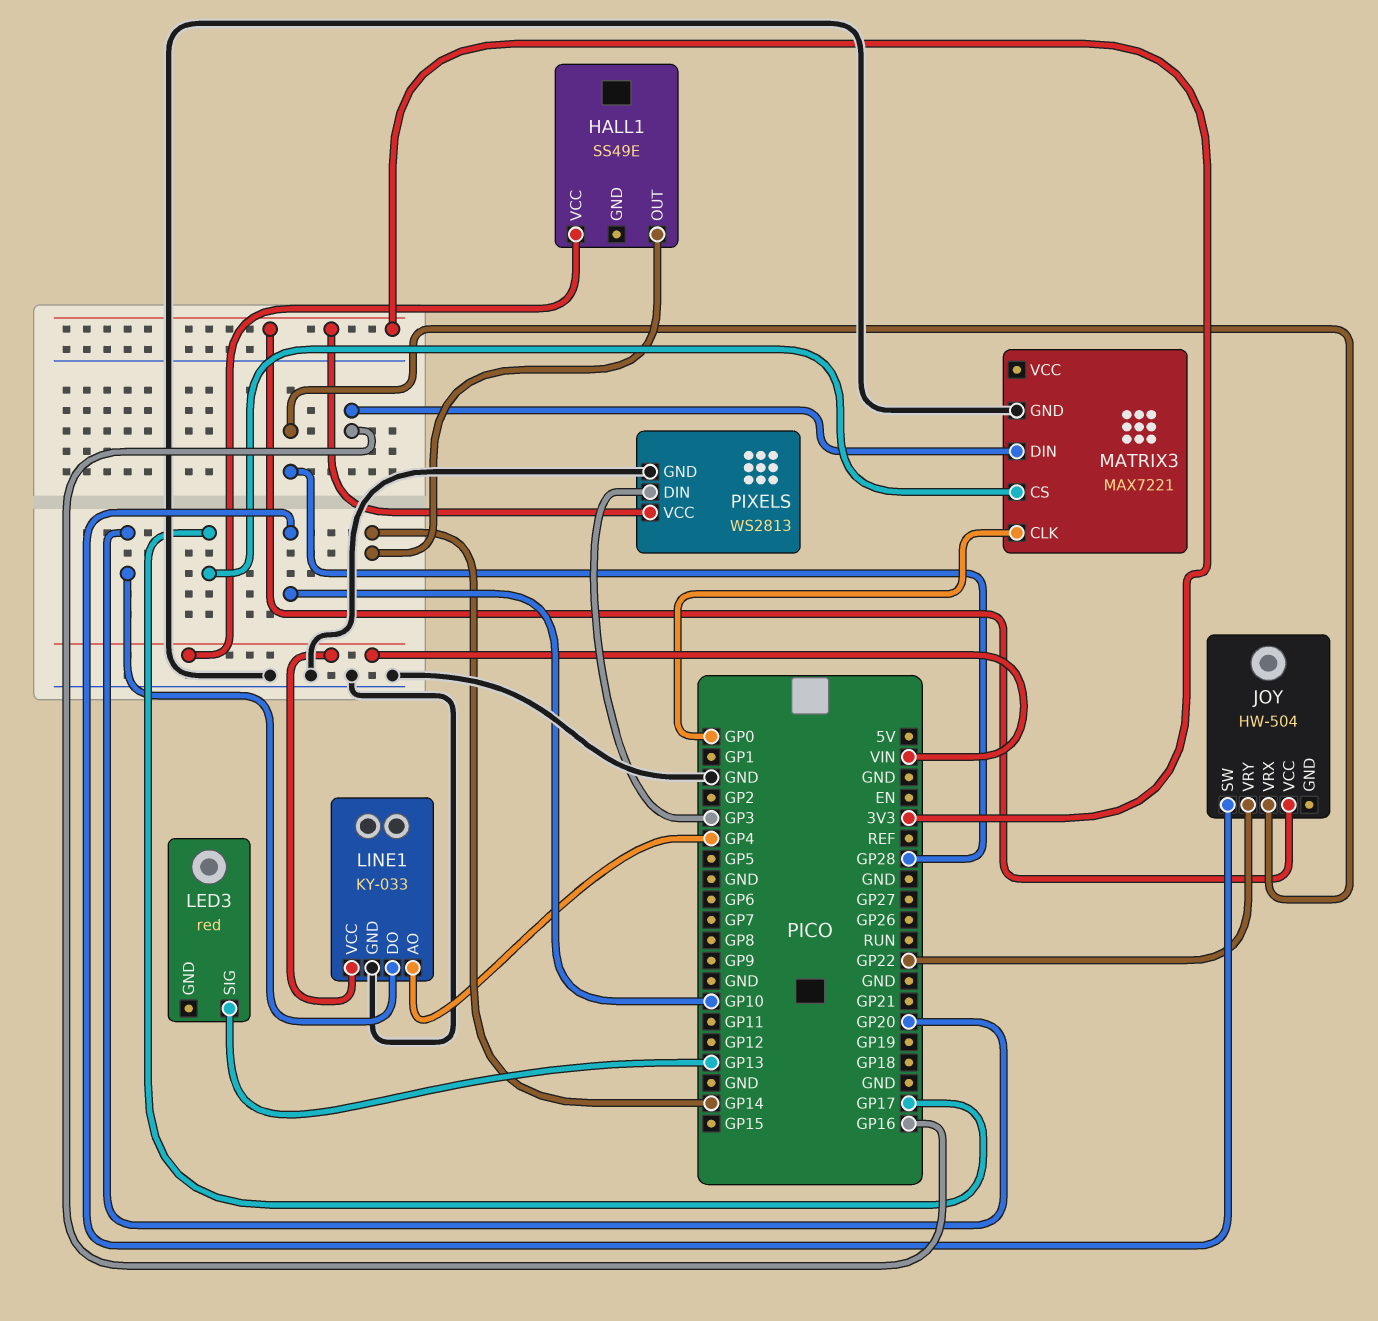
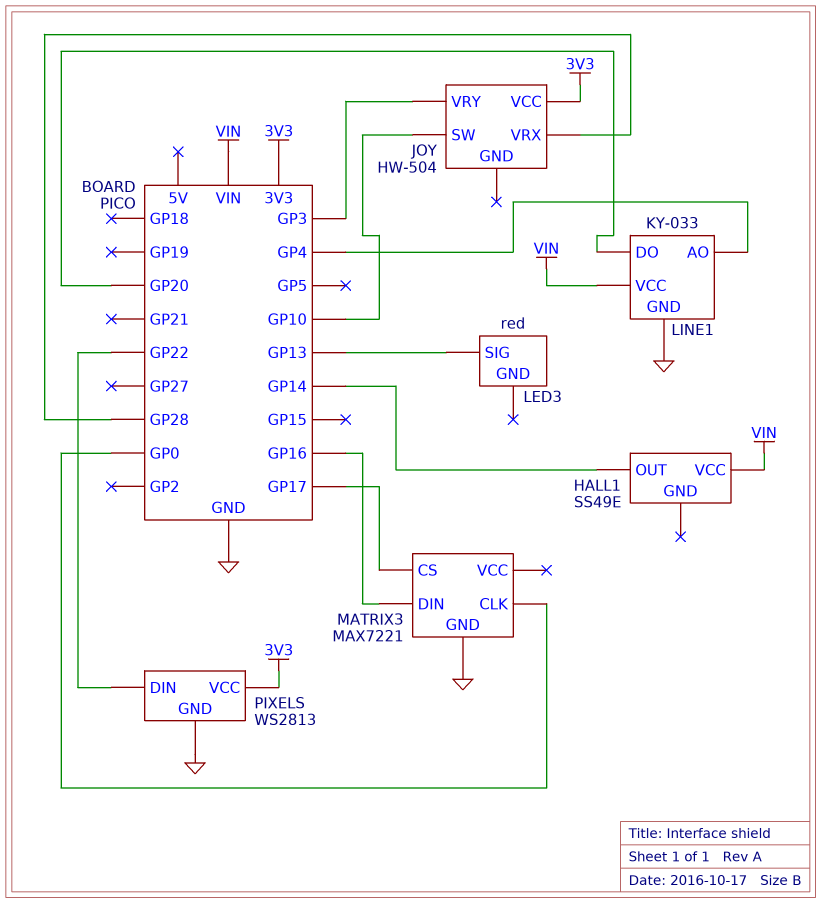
JOY pin VRY: GP22 -> GP3
PIXELS pin DIN: GP3 -> GP22

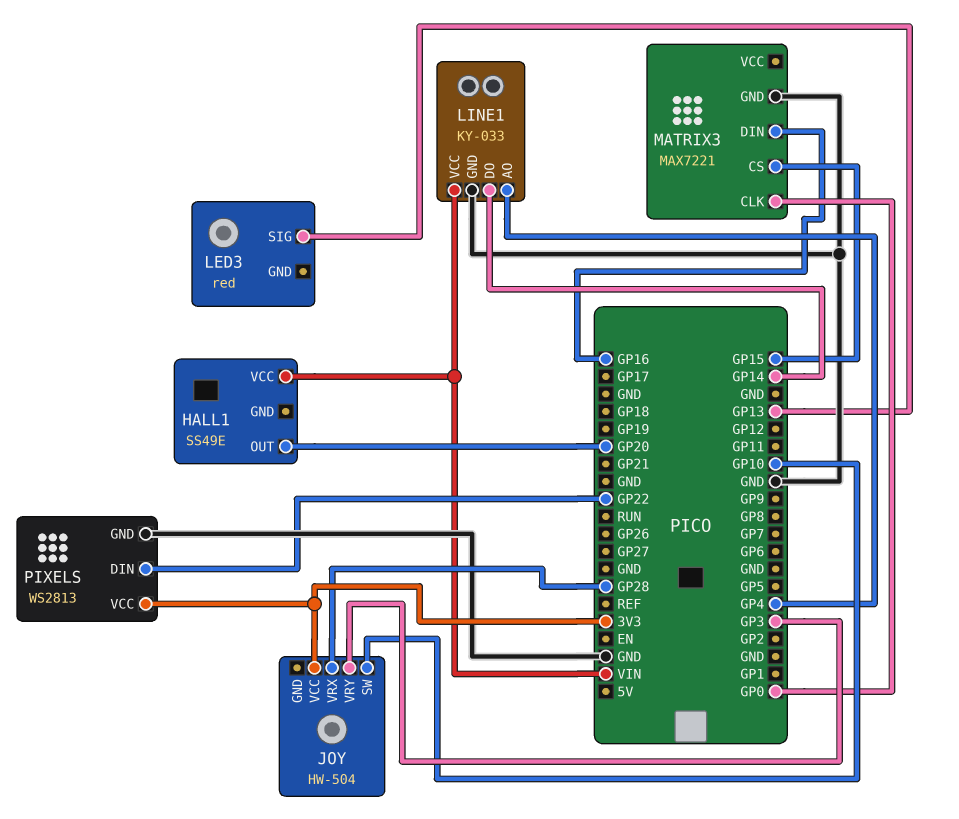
HALL1 pin OUT: GP14 -> GP20
LINE1 pin DO: GP20 -> GP14
MATRIX3 pin CS: GP17 -> GP15

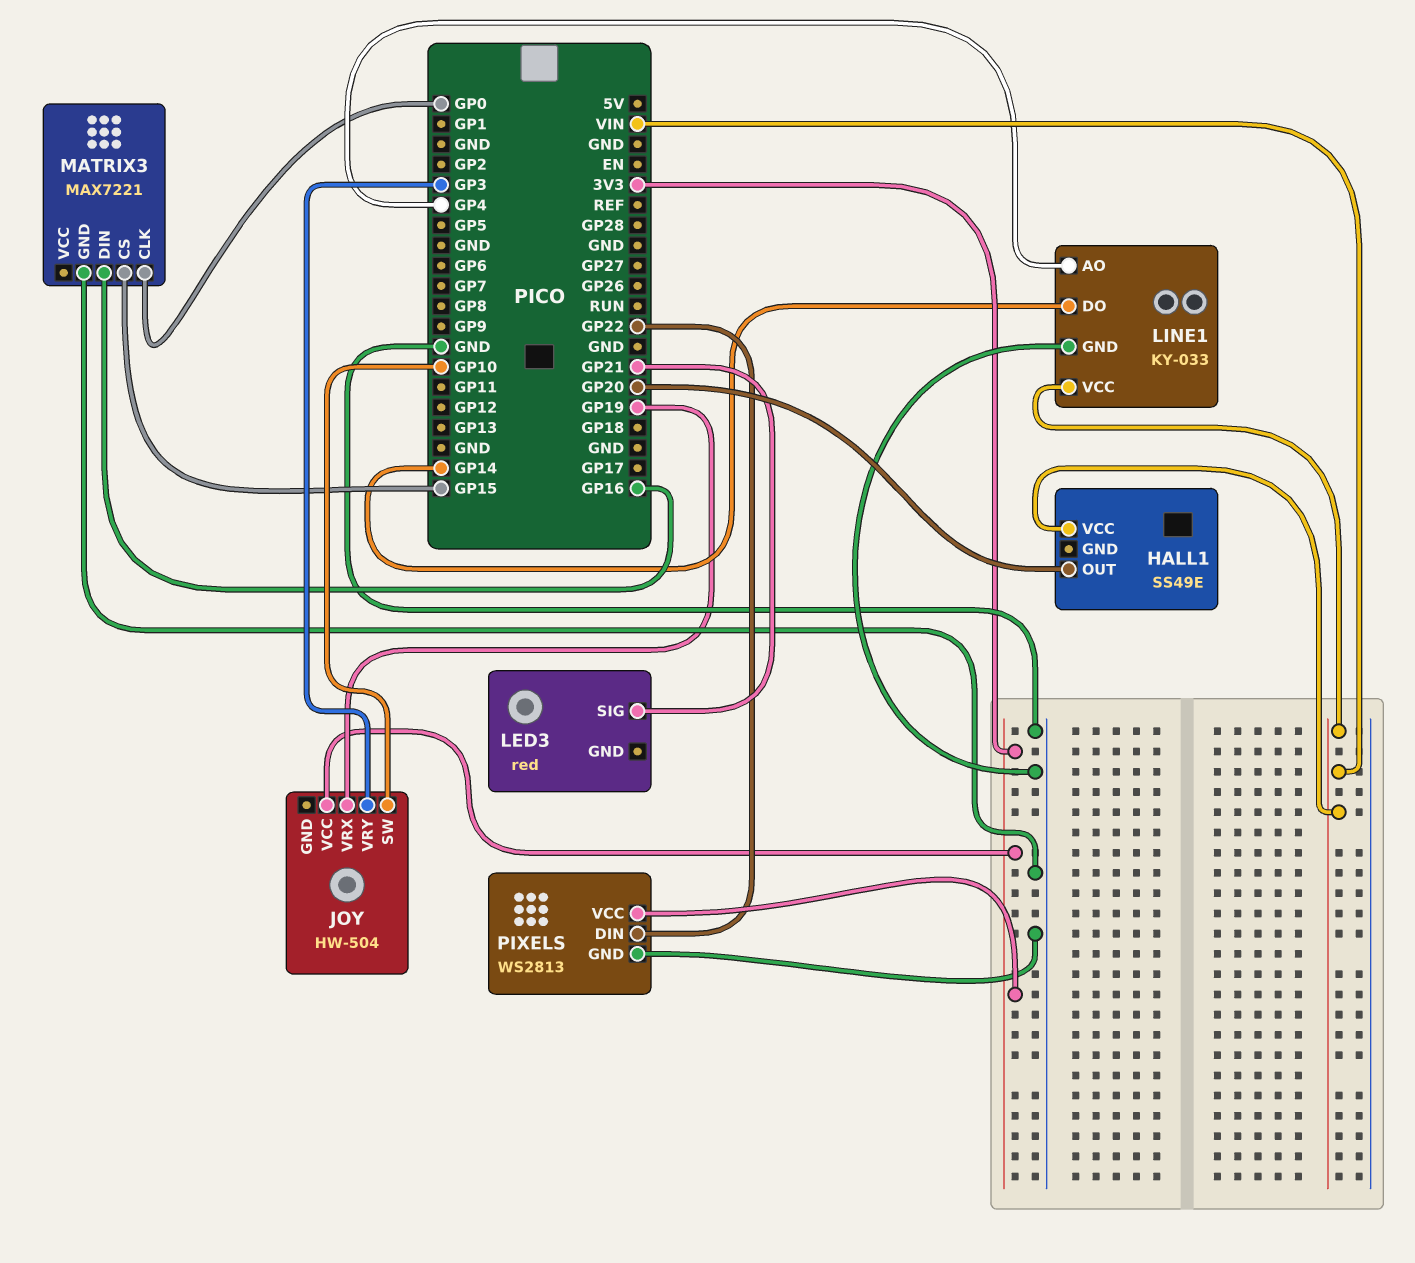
JOY pin VRX: GP28 -> GP19
LED3 pin SIG: GP13 -> GP21

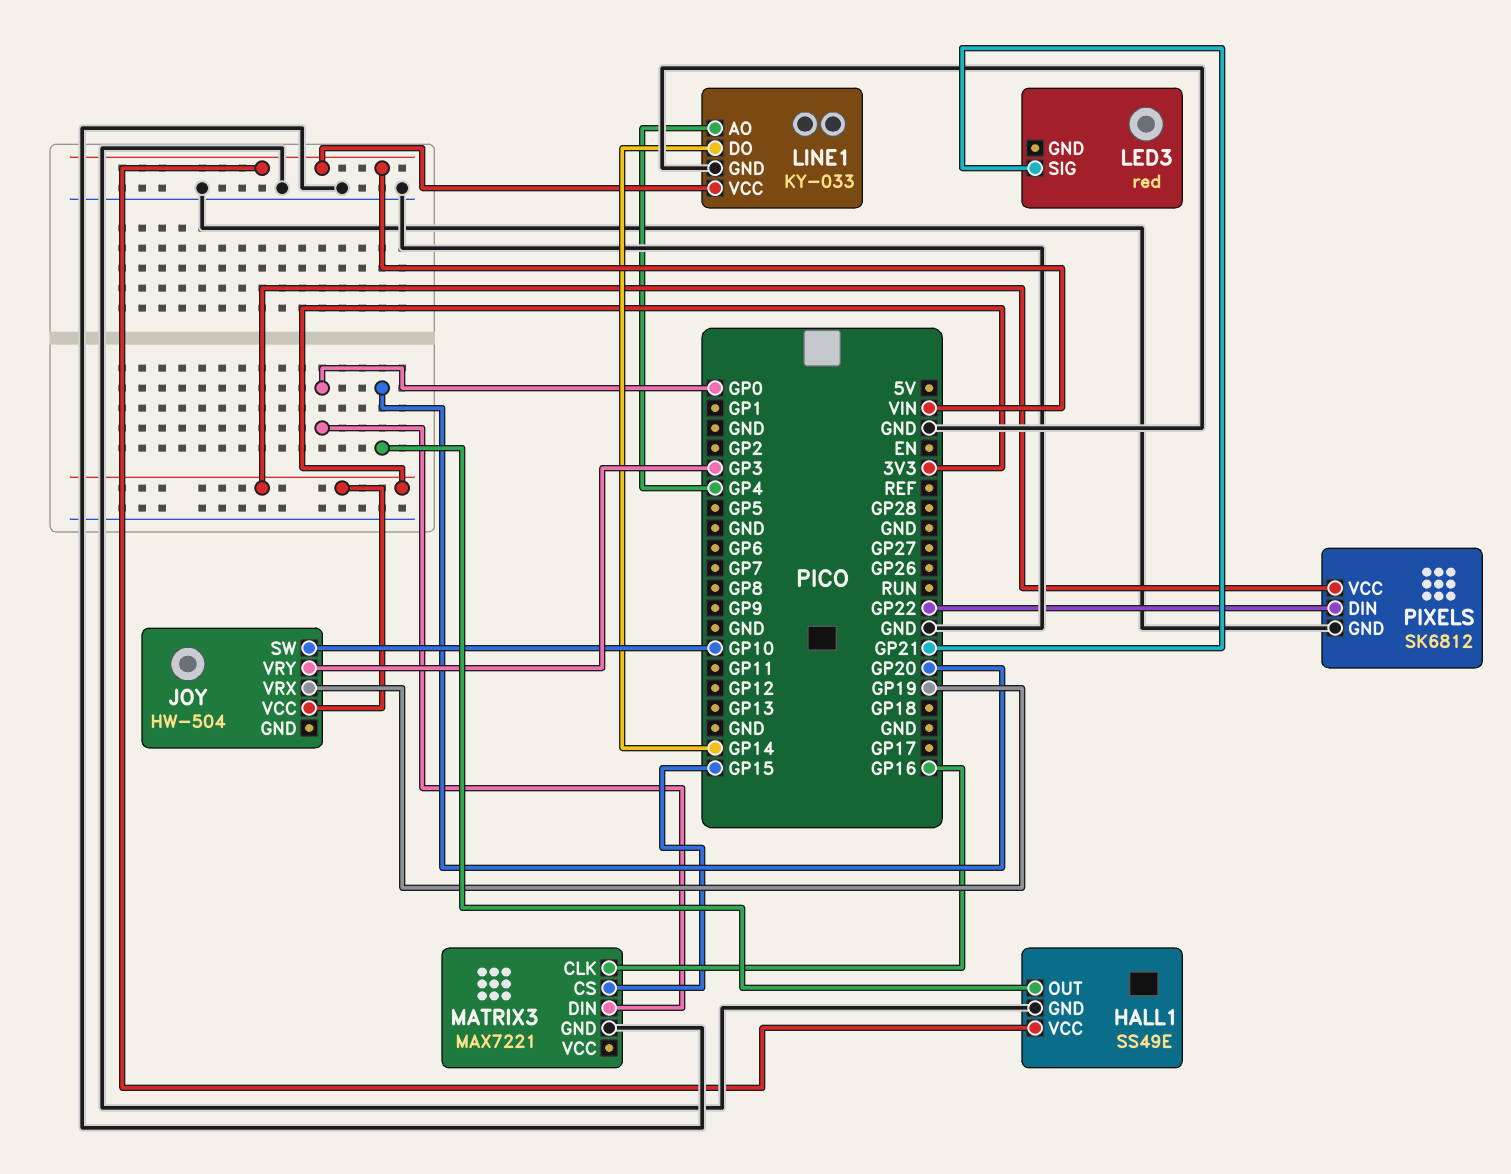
HALL1 pin GND: none -> GND
MATRIX3 pin CLK: GP0 -> GP16
MATRIX3 pin DIN: GP16 -> GP0
PIXELS: WS2813 -> SK6812

